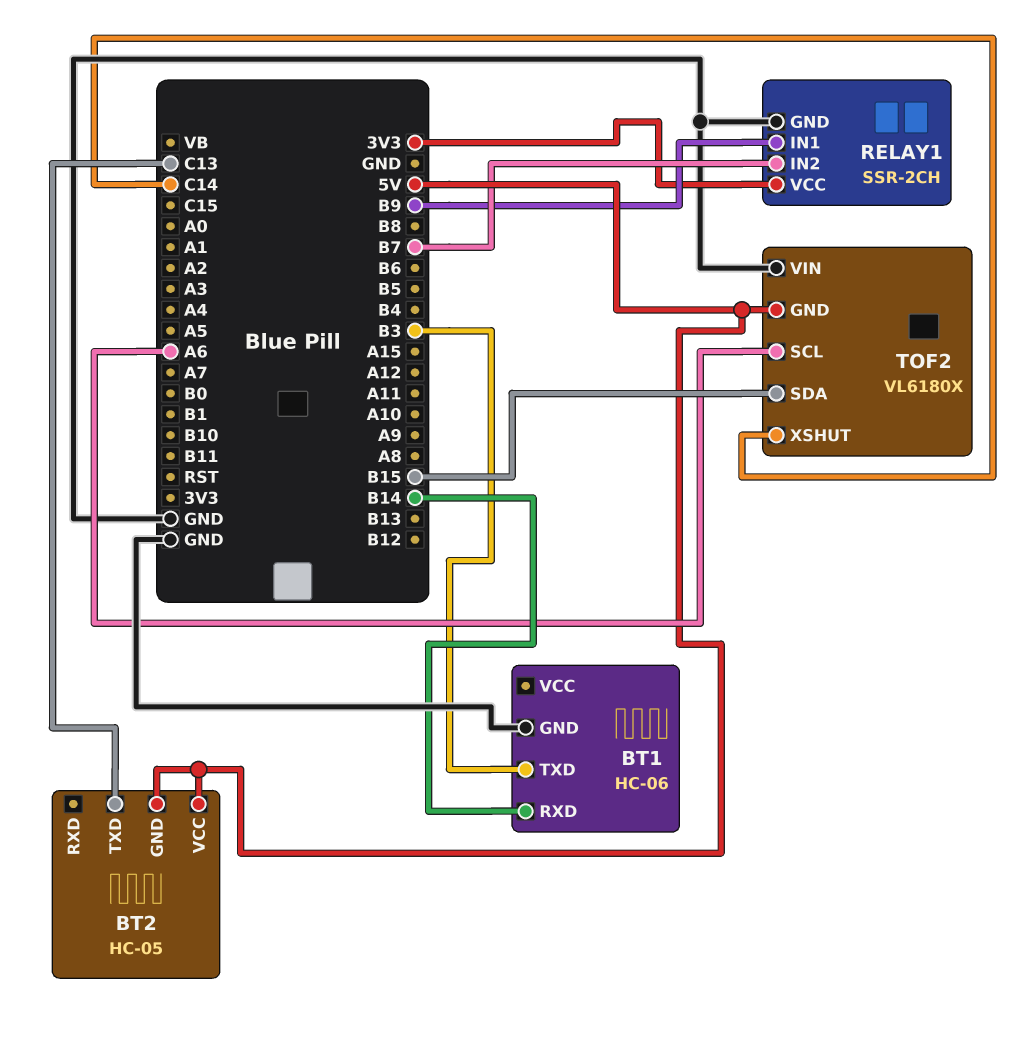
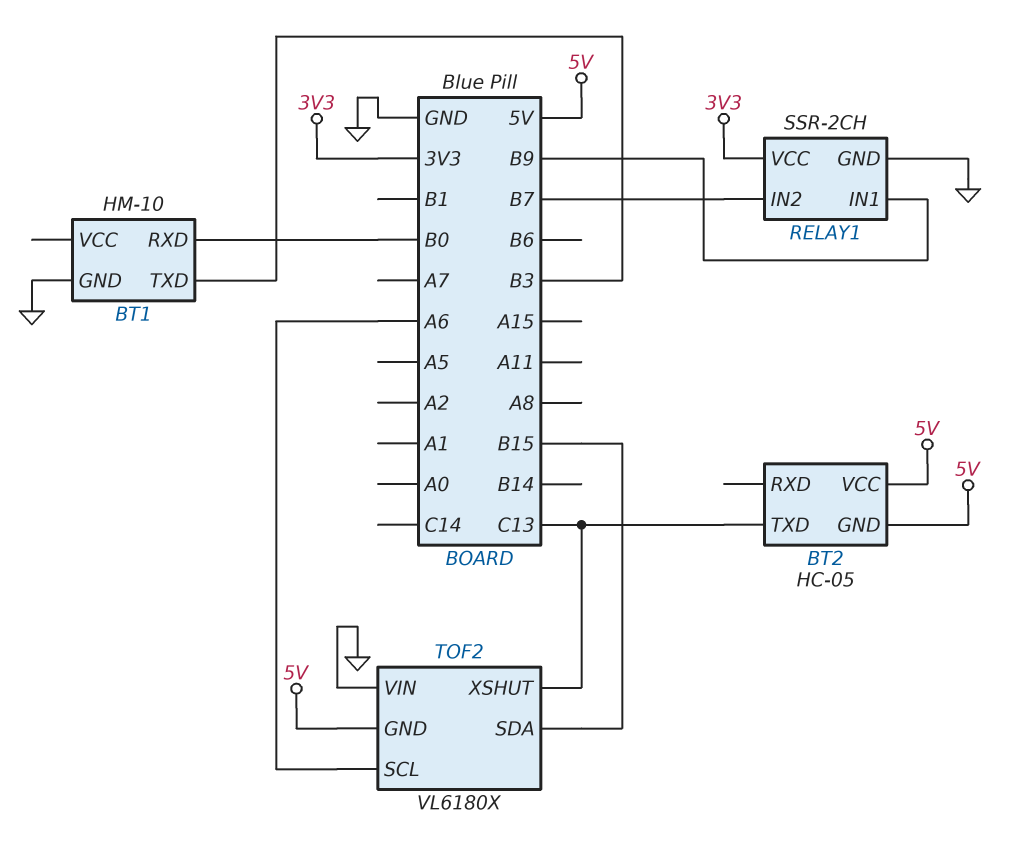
BT1: HC-06 -> HM-10
BT1 pin RXD: B14 -> B0
TOF2 pin XSHUT: C14 -> C13

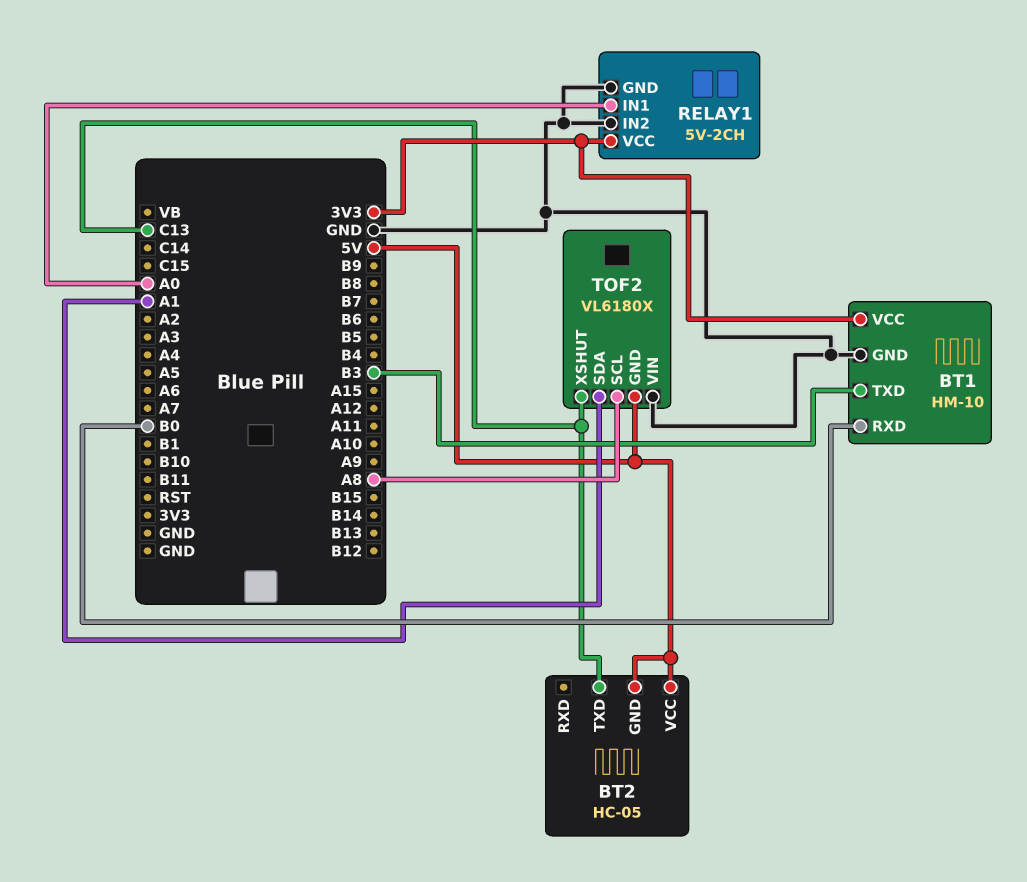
BT1 pin VCC: none -> 3V3
RELAY1: SSR-2CH -> 5V-2CH
RELAY1 pin IN1: B9 -> A0
RELAY1 pin IN2: B7 -> GND
TOF2 pin SCL: A6 -> A8
TOF2 pin SDA: B15 -> A1

